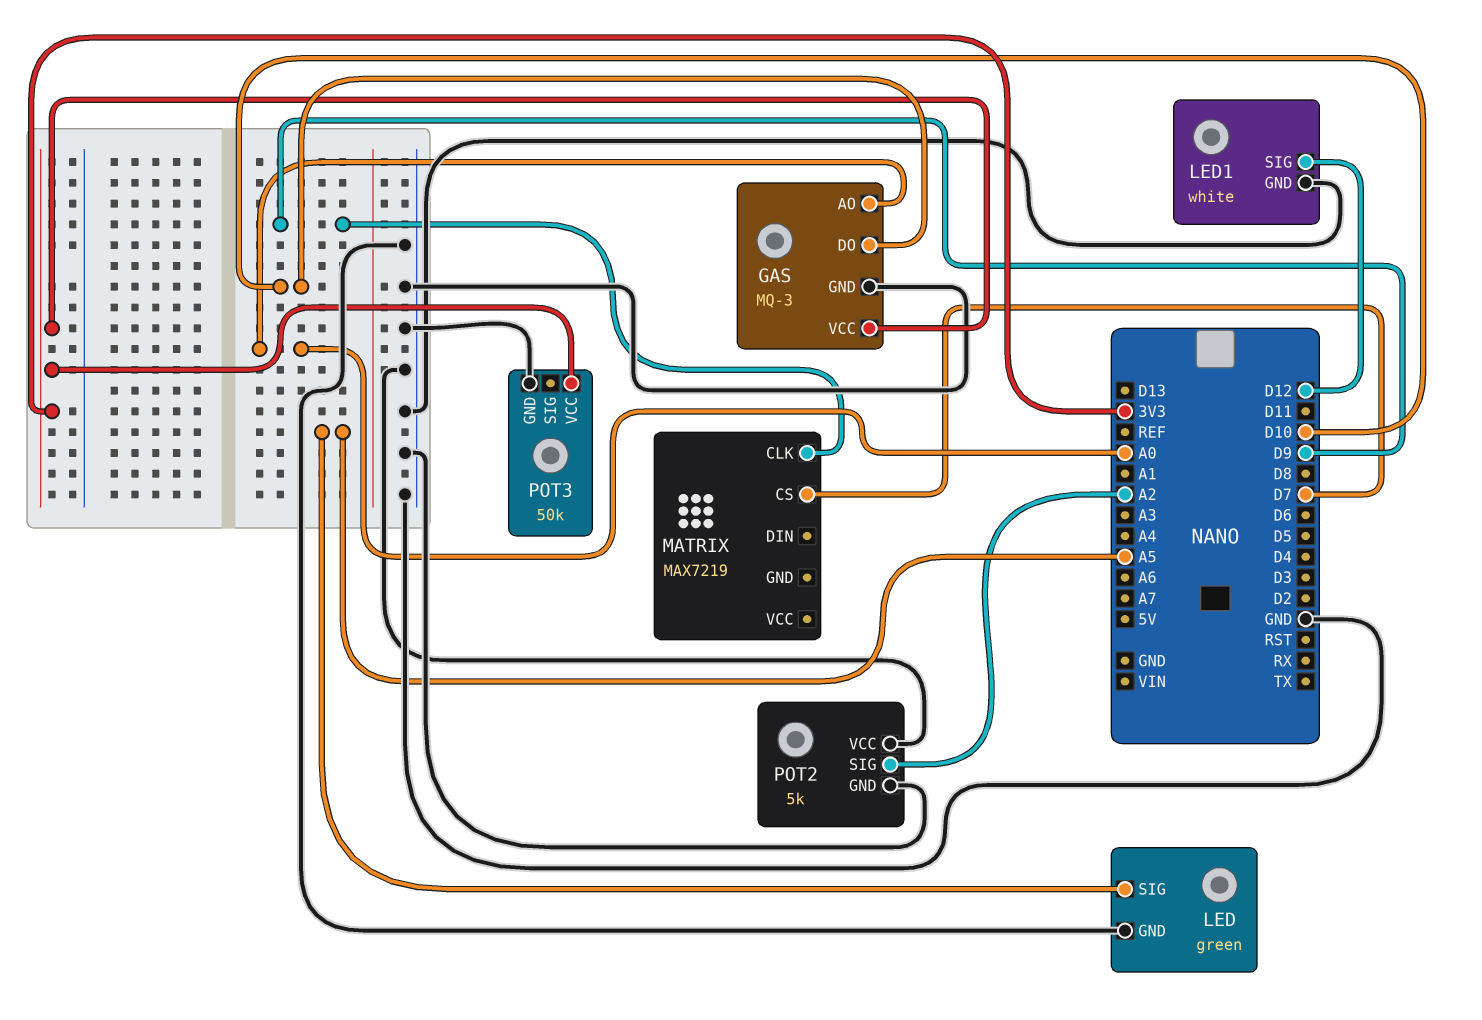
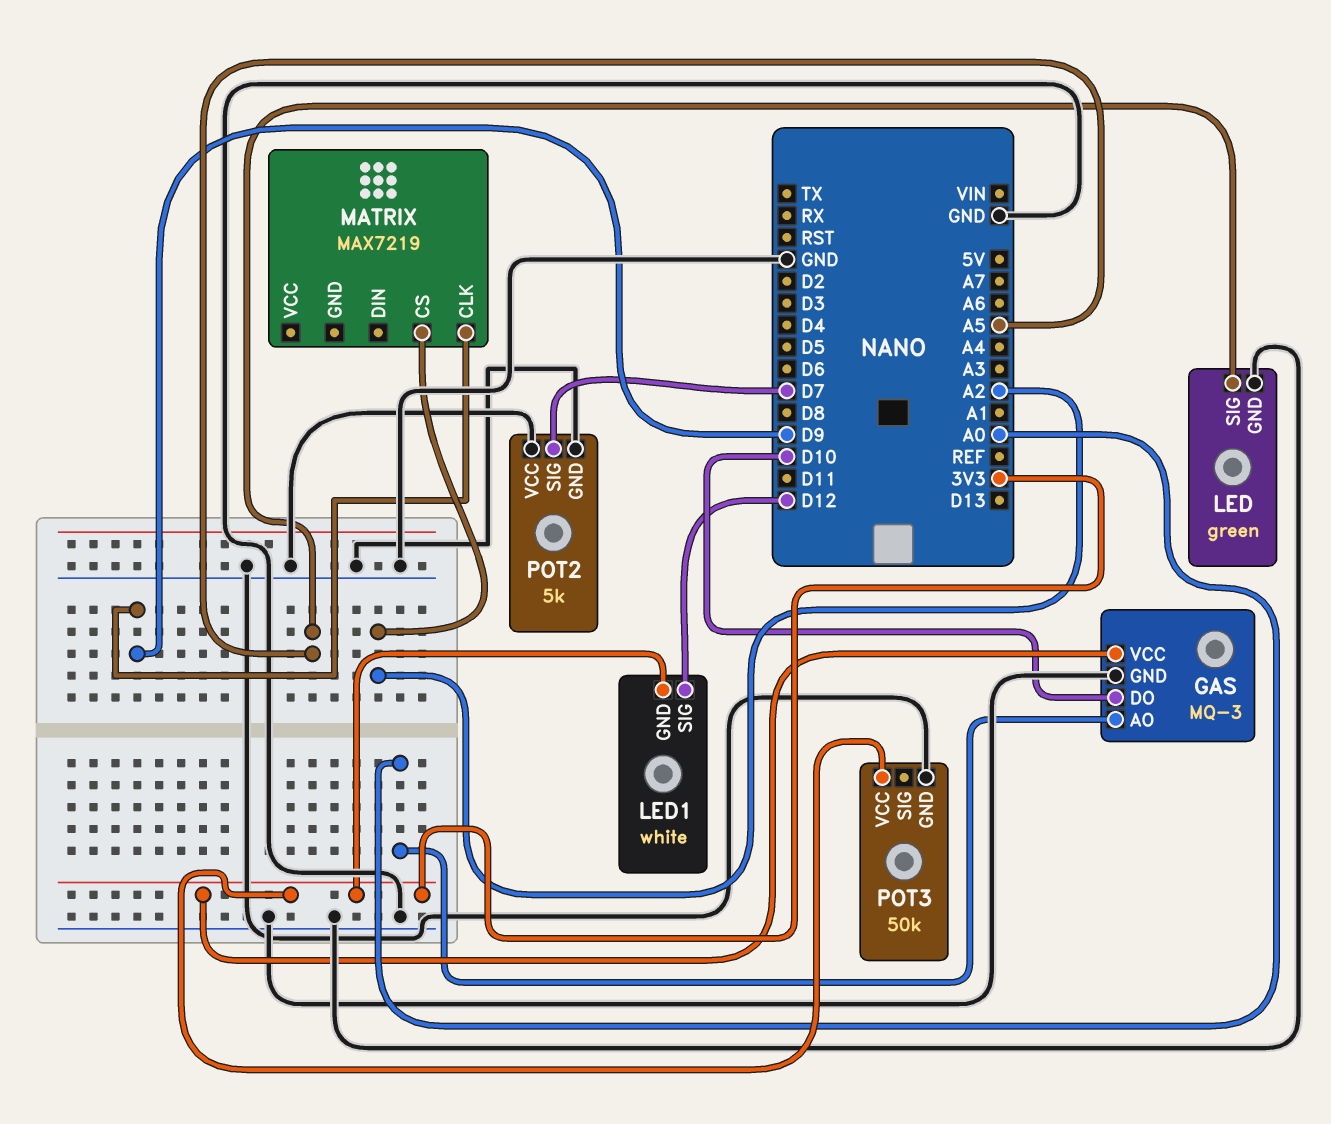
LED1 pin GND: GND -> 3V3
MATRIX pin CS: D7 -> A2
POT2 pin SIG: A2 -> D7

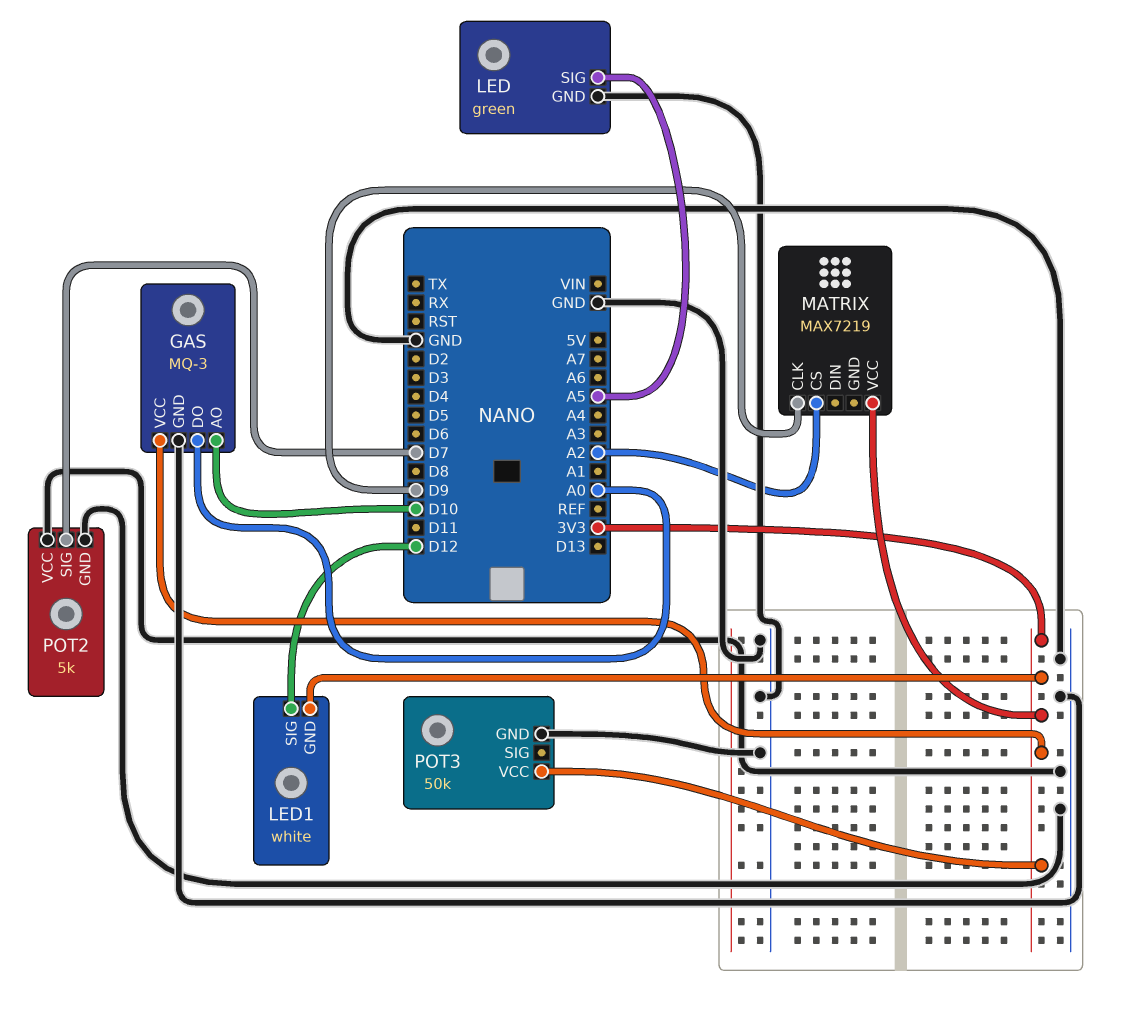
GAS pin AO: A0 -> D10
GAS pin DO: D10 -> A0
MATRIX pin VCC: none -> 3V3

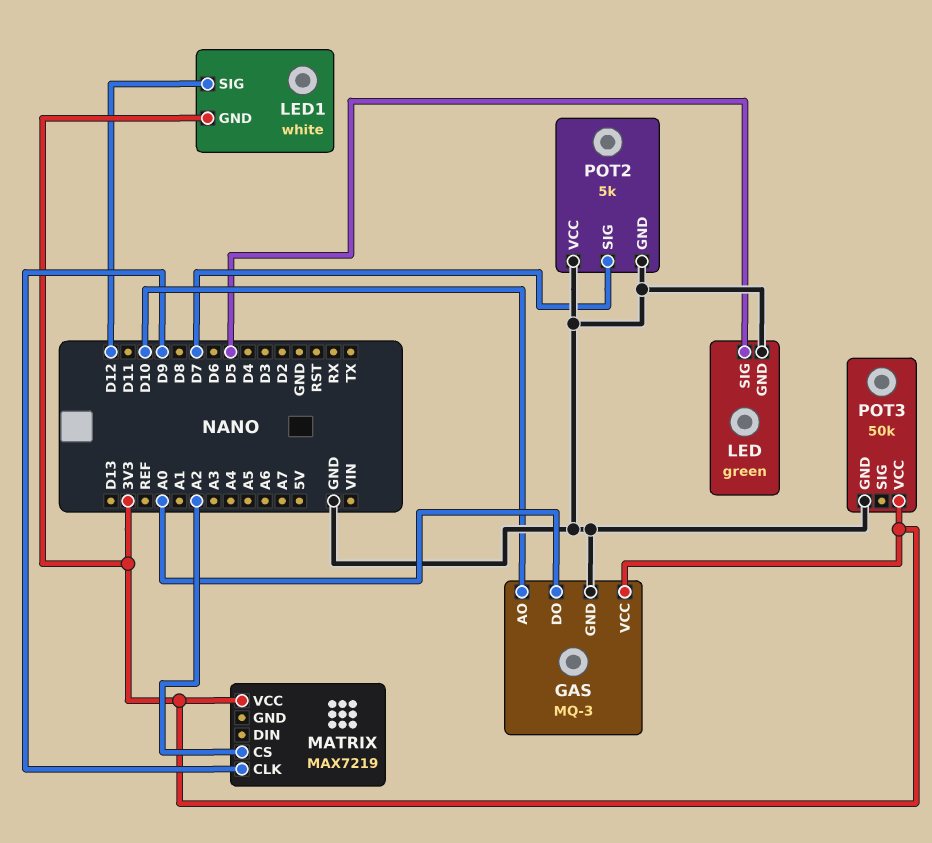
LED pin SIG: A5 -> D5

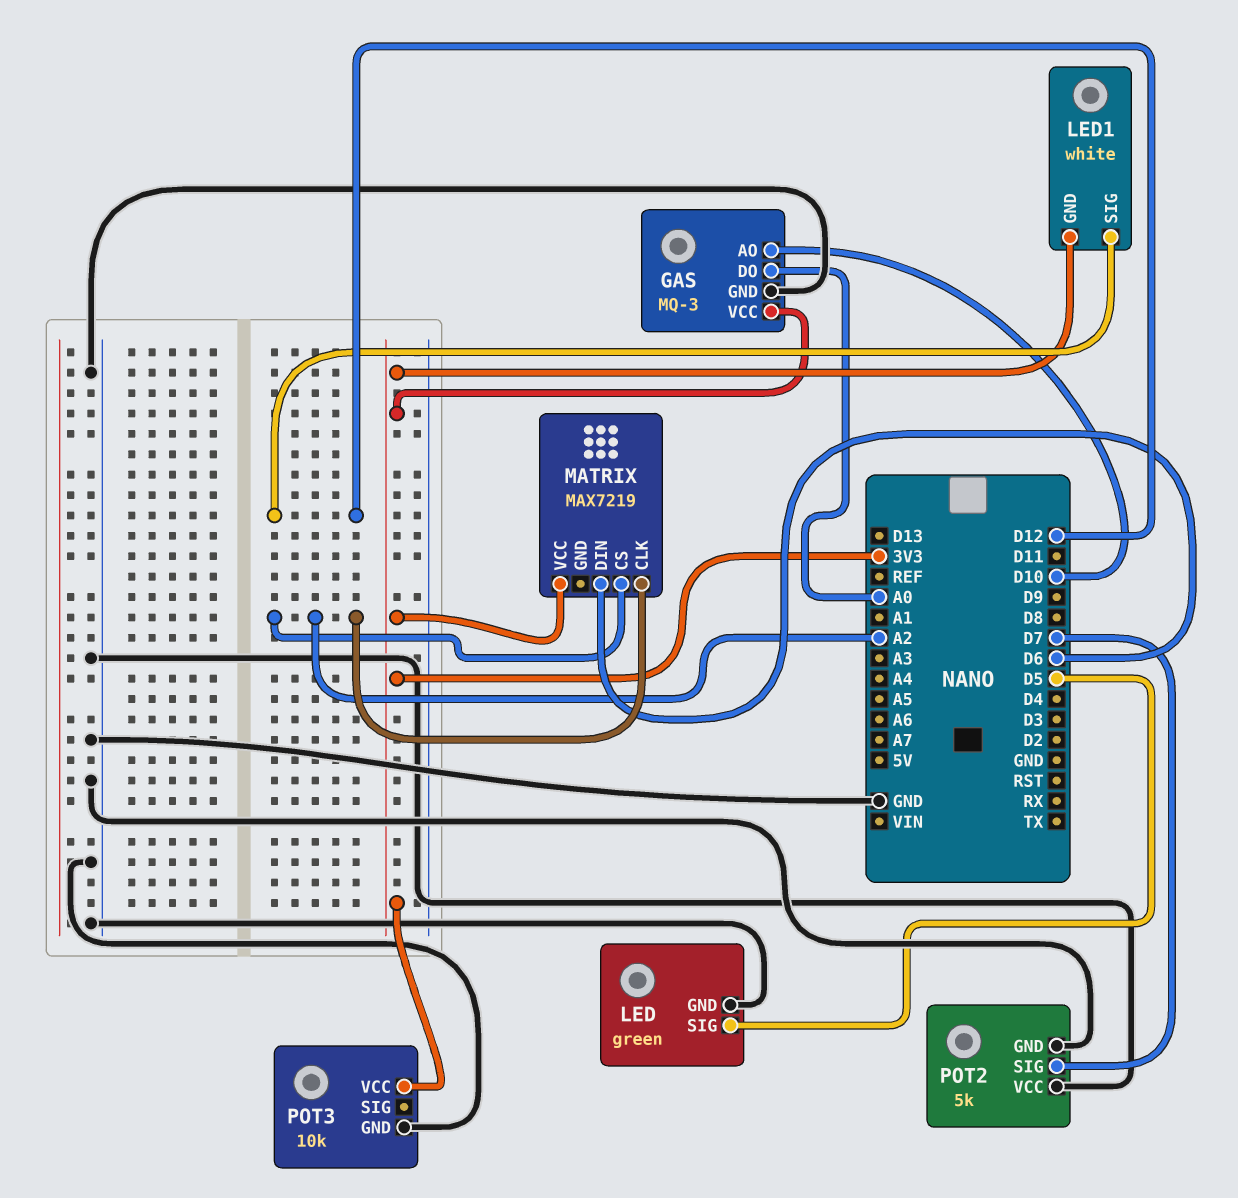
MATRIX pin CLK: D9 -> A2
MATRIX pin DIN: none -> D6
POT3: 50k -> 10k

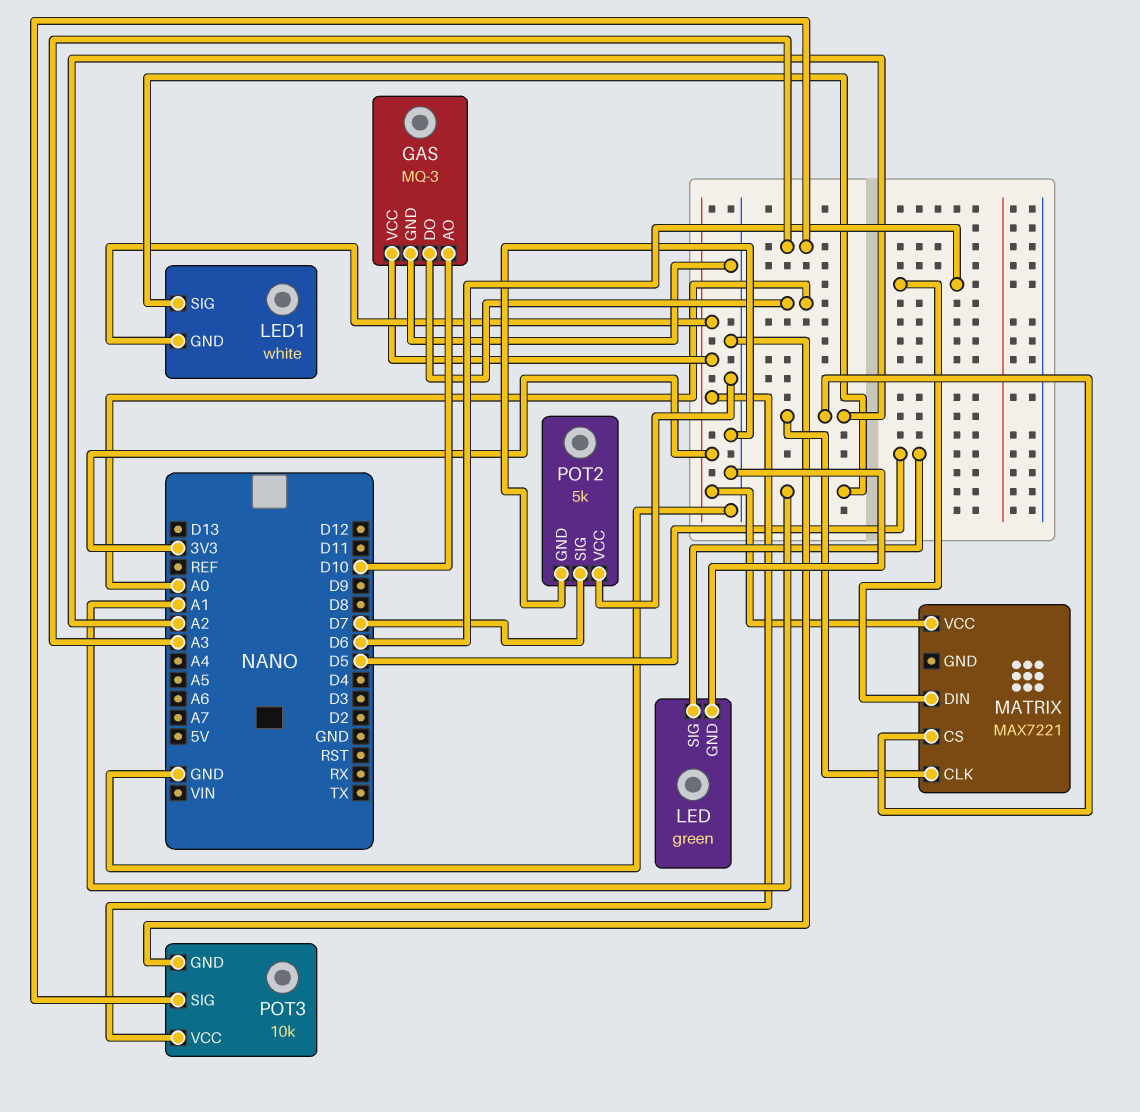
LED1 pin SIG: D12 -> A1
MATRIX: MAX7219 -> MAX7221
POT3 pin SIG: none -> A3

